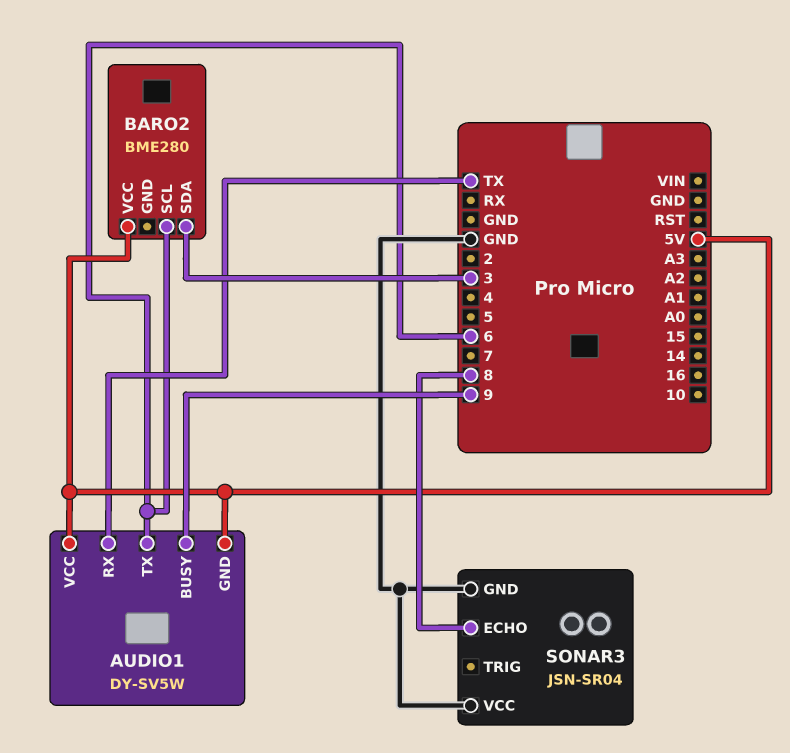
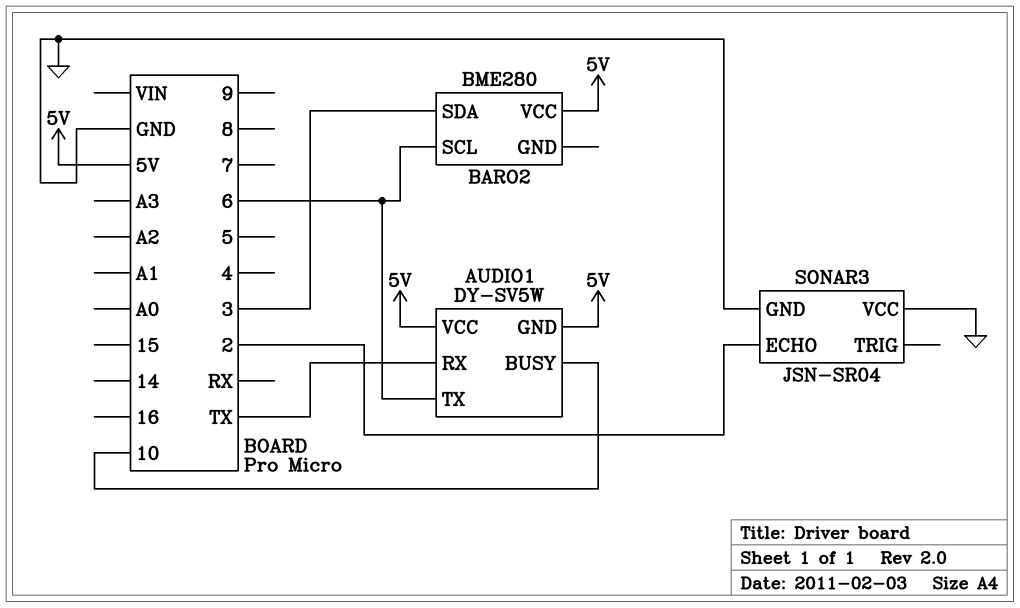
AUDIO1 pin BUSY: 9 -> 10
SONAR3 pin ECHO: 8 -> 2

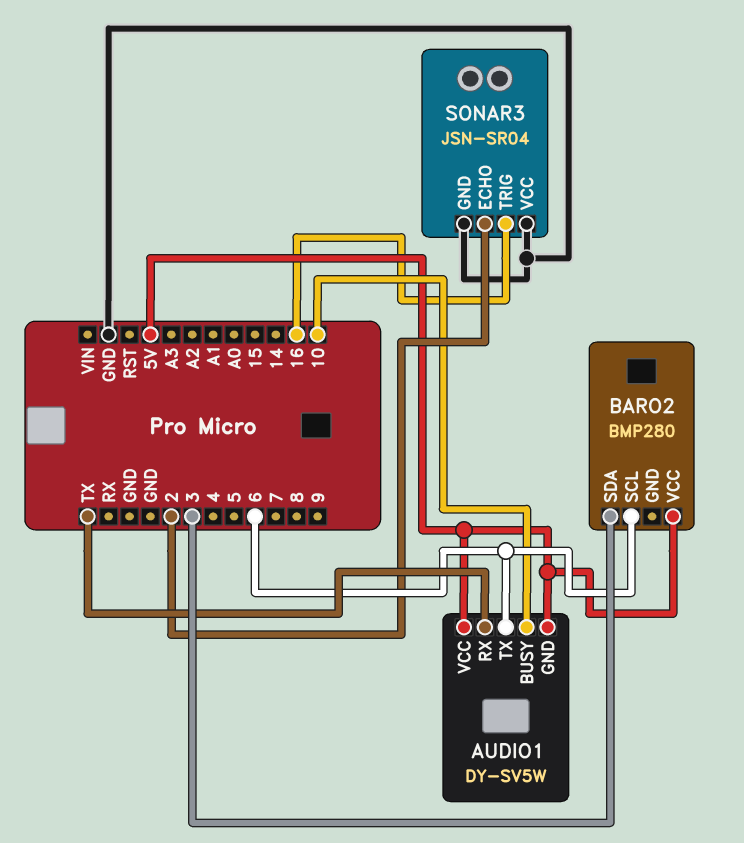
BARO2: BME280 -> BMP280
SONAR3 pin TRIG: none -> 16

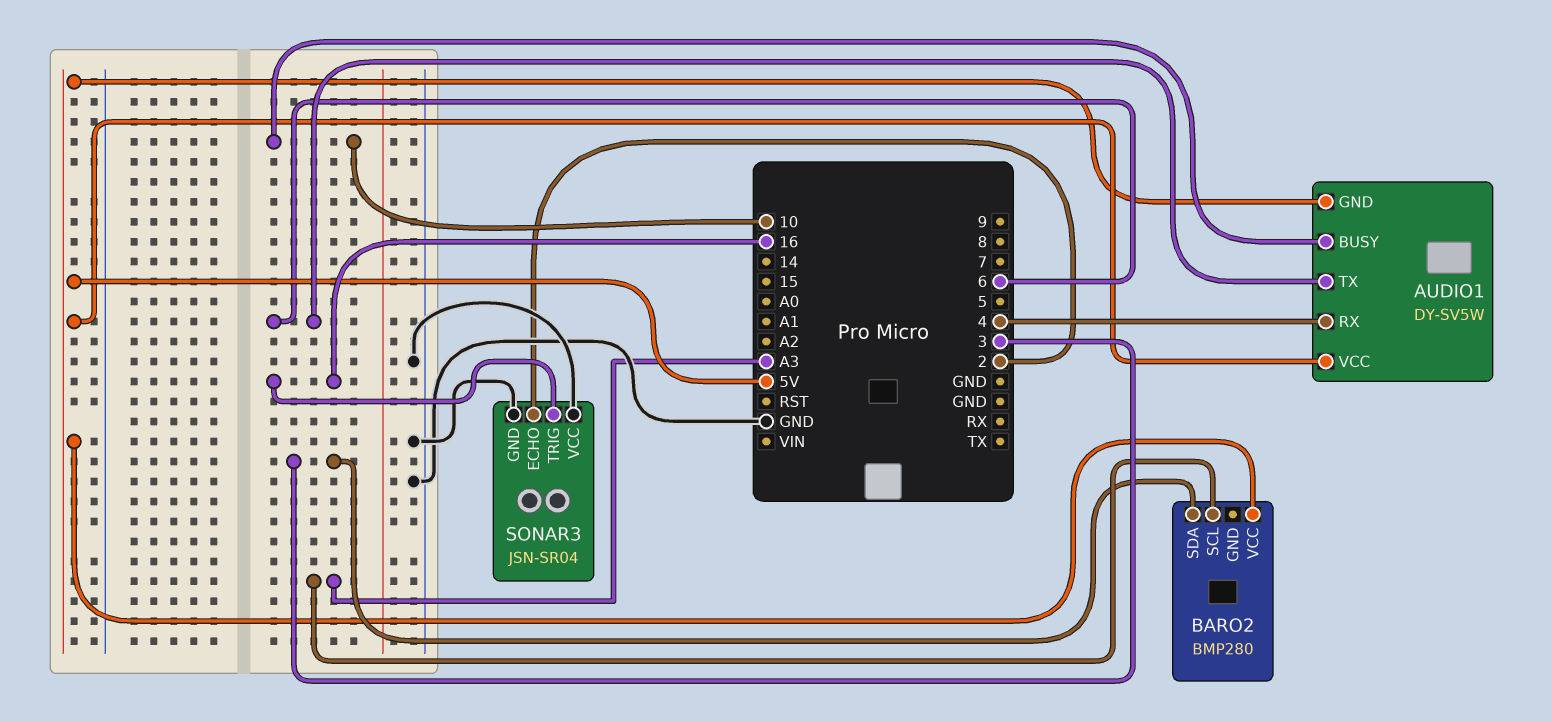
AUDIO1 pin RX: TX -> 4
BARO2 pin SCL: 6 -> A3

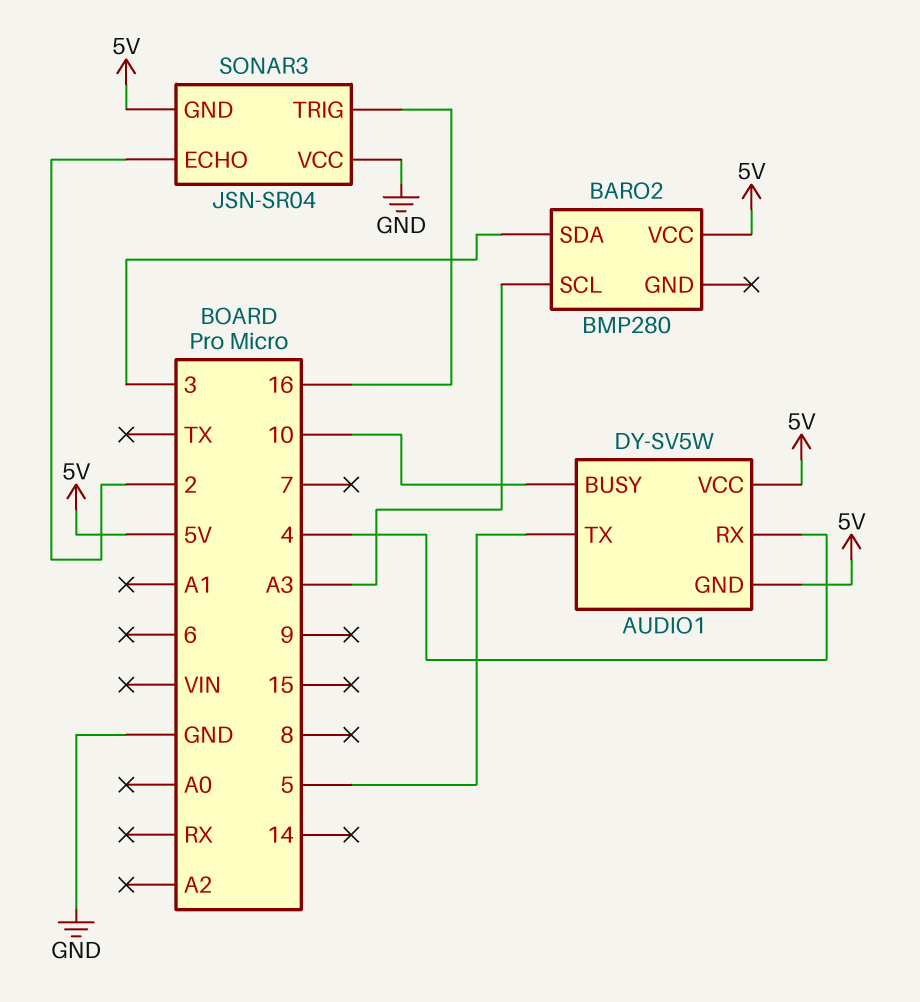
AUDIO1 pin TX: 6 -> 5
SONAR3 pin GND: GND -> 5V

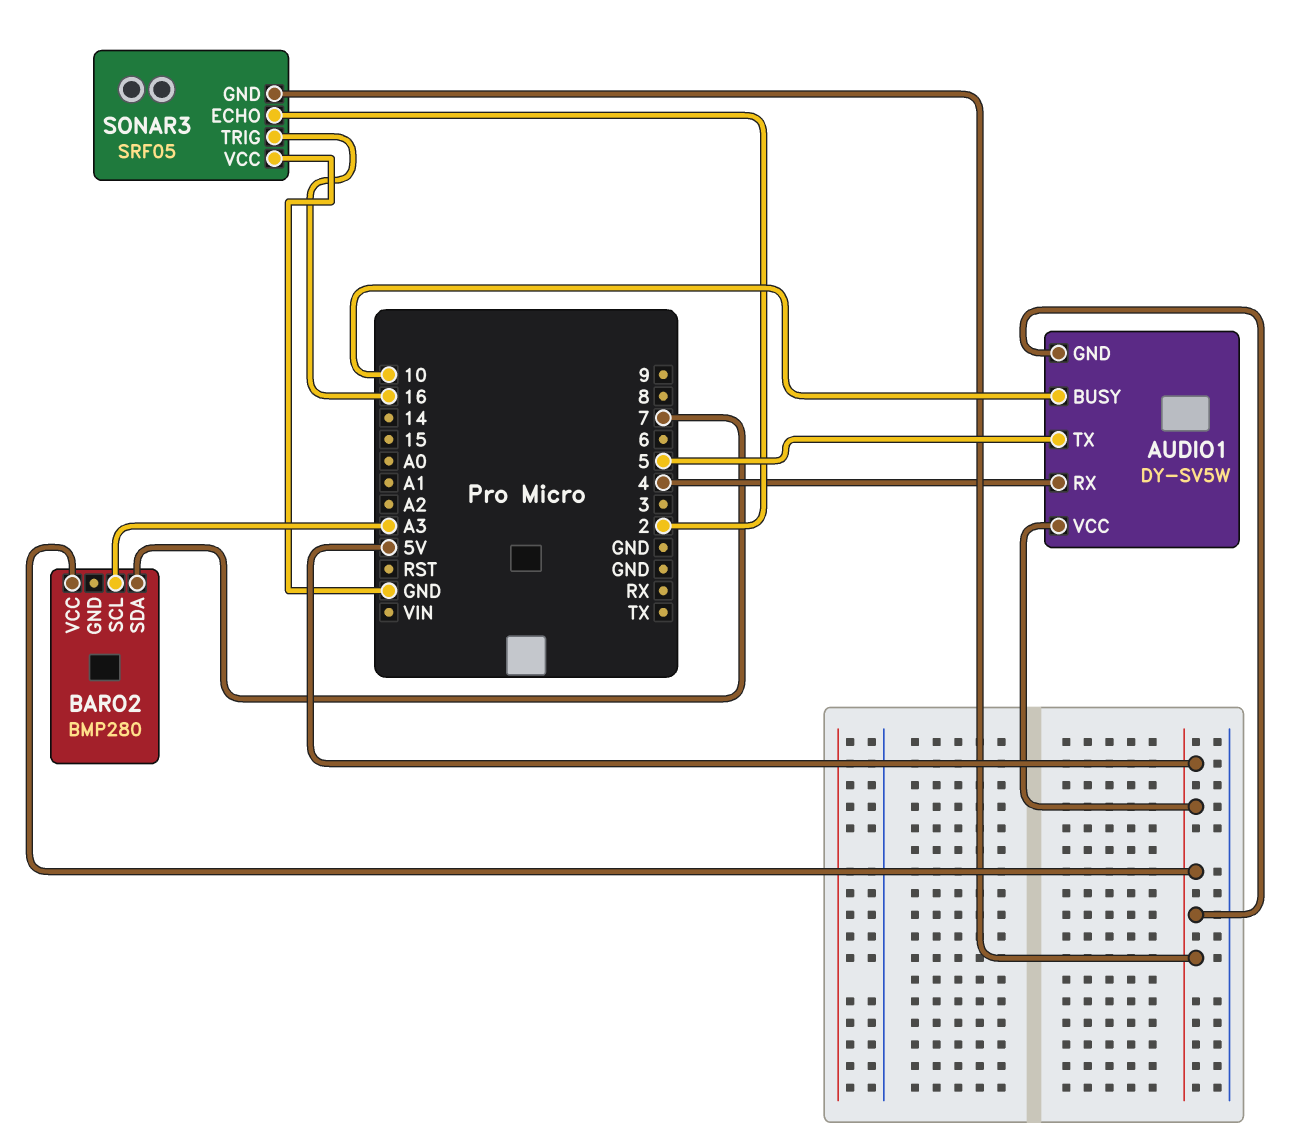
BARO2 pin SDA: 3 -> 7
SONAR3: JSN-SR04 -> SRF05

